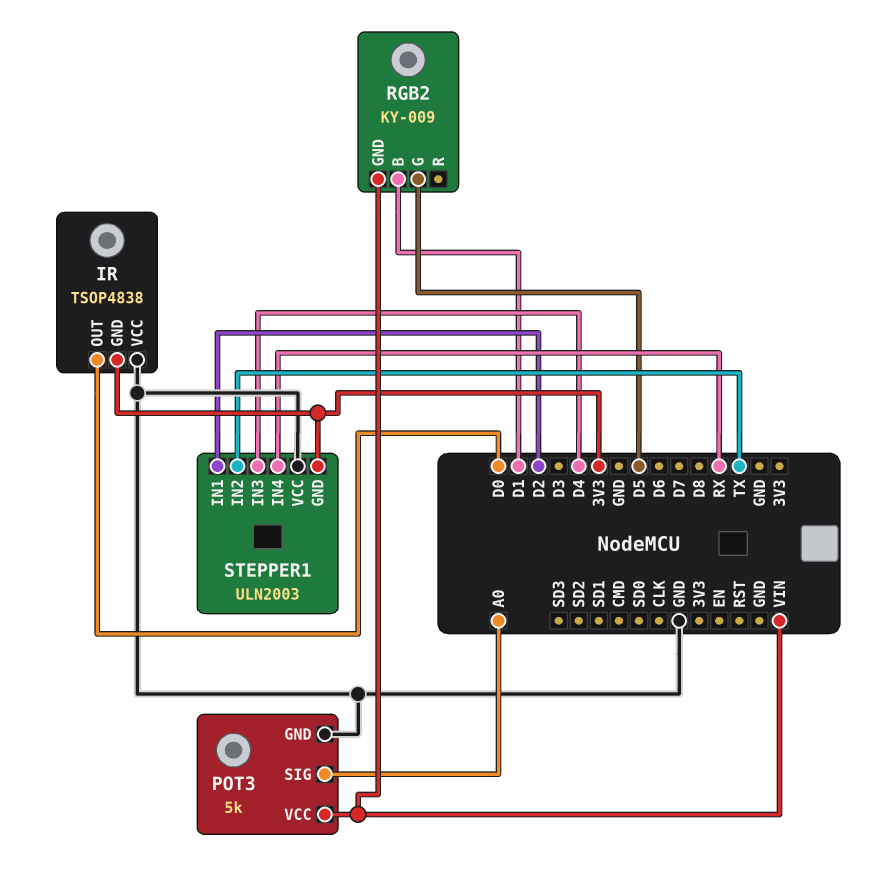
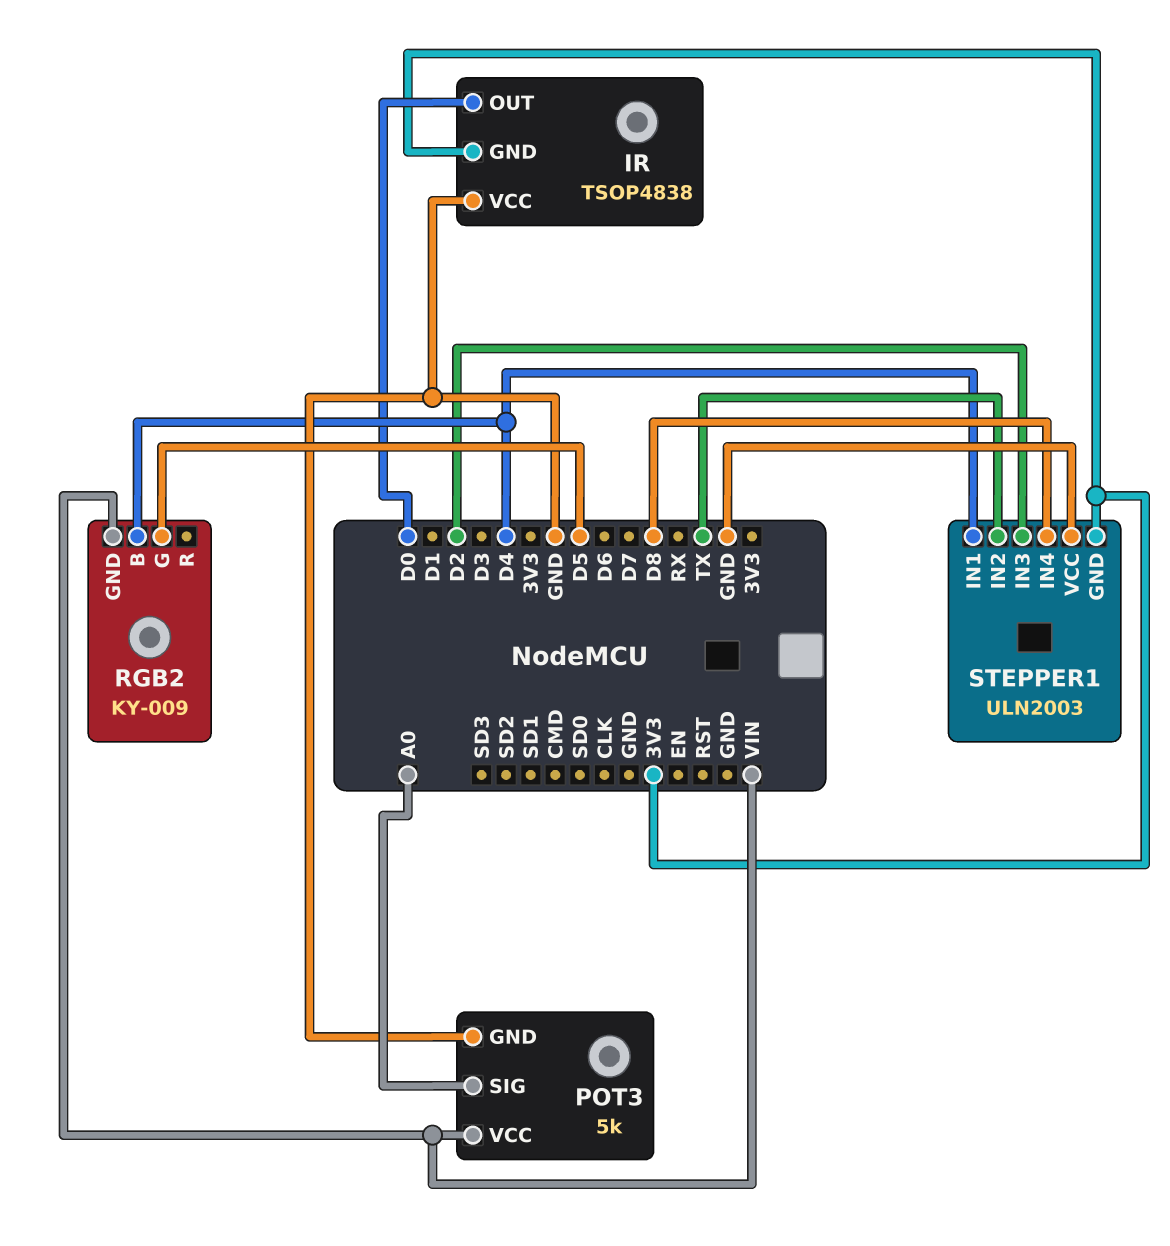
RGB2 pin B: D1 -> D4
STEPPER1 pin IN1: D2 -> D4
STEPPER1 pin IN3: D4 -> D2
STEPPER1 pin IN4: RX -> D8

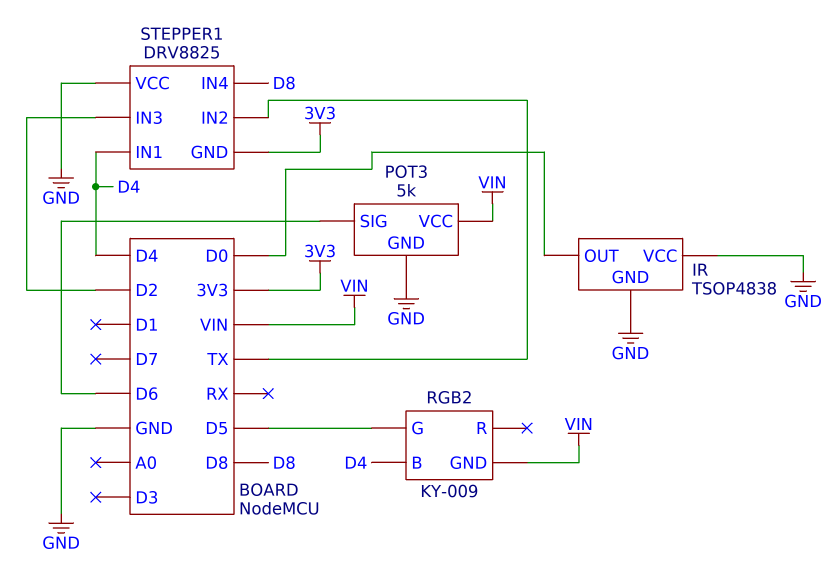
IR pin GND: 3V3 -> GND
POT3 pin SIG: A0 -> D6
STEPPER1: ULN2003 -> DRV8825

